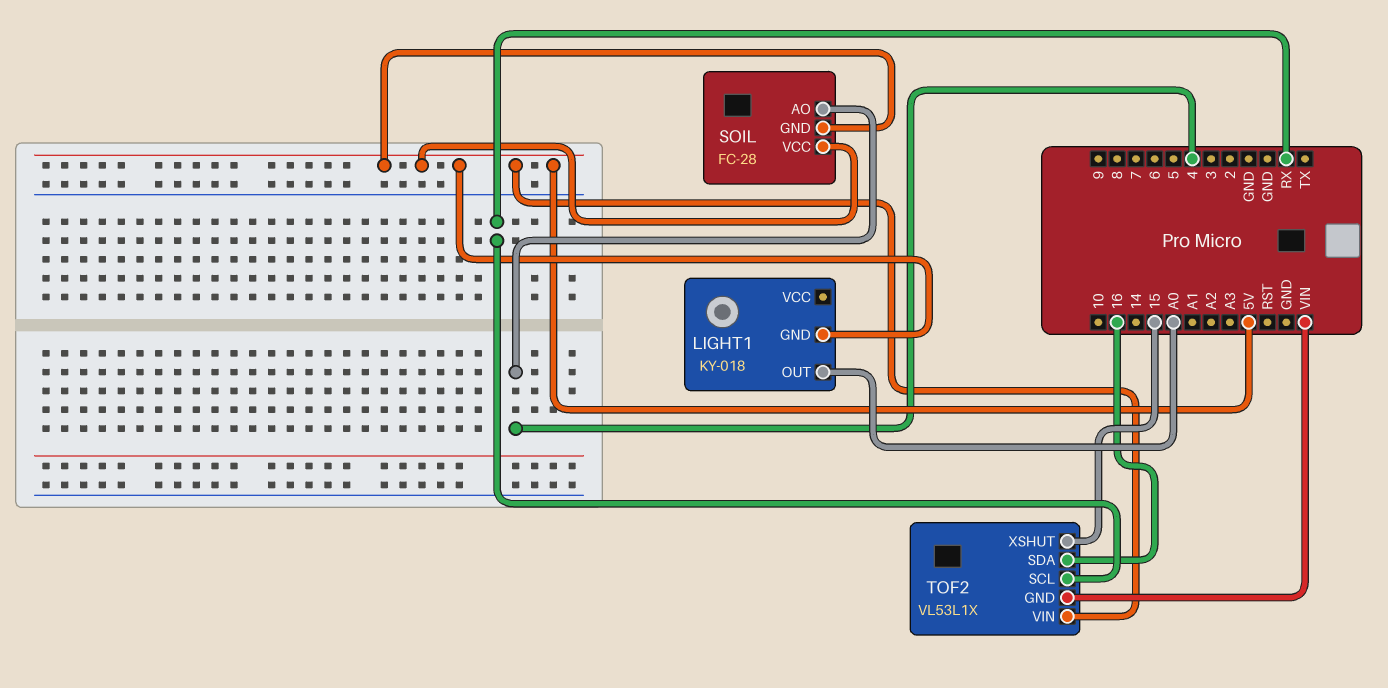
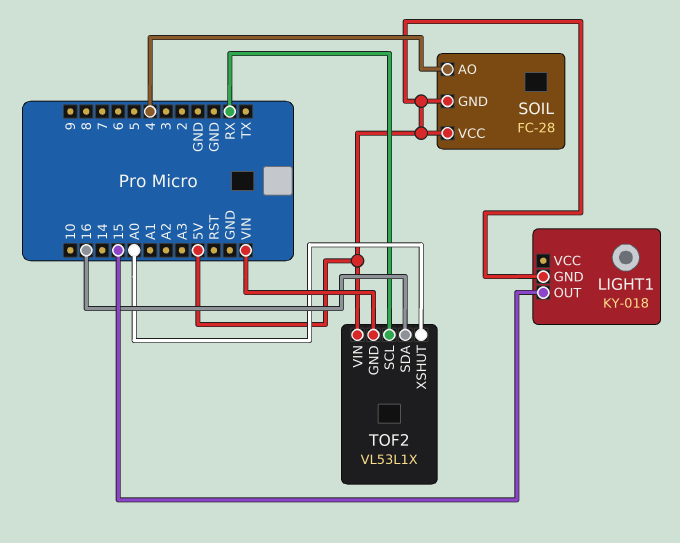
LIGHT1 pin OUT: A0 -> 15
TOF2 pin XSHUT: 15 -> A0

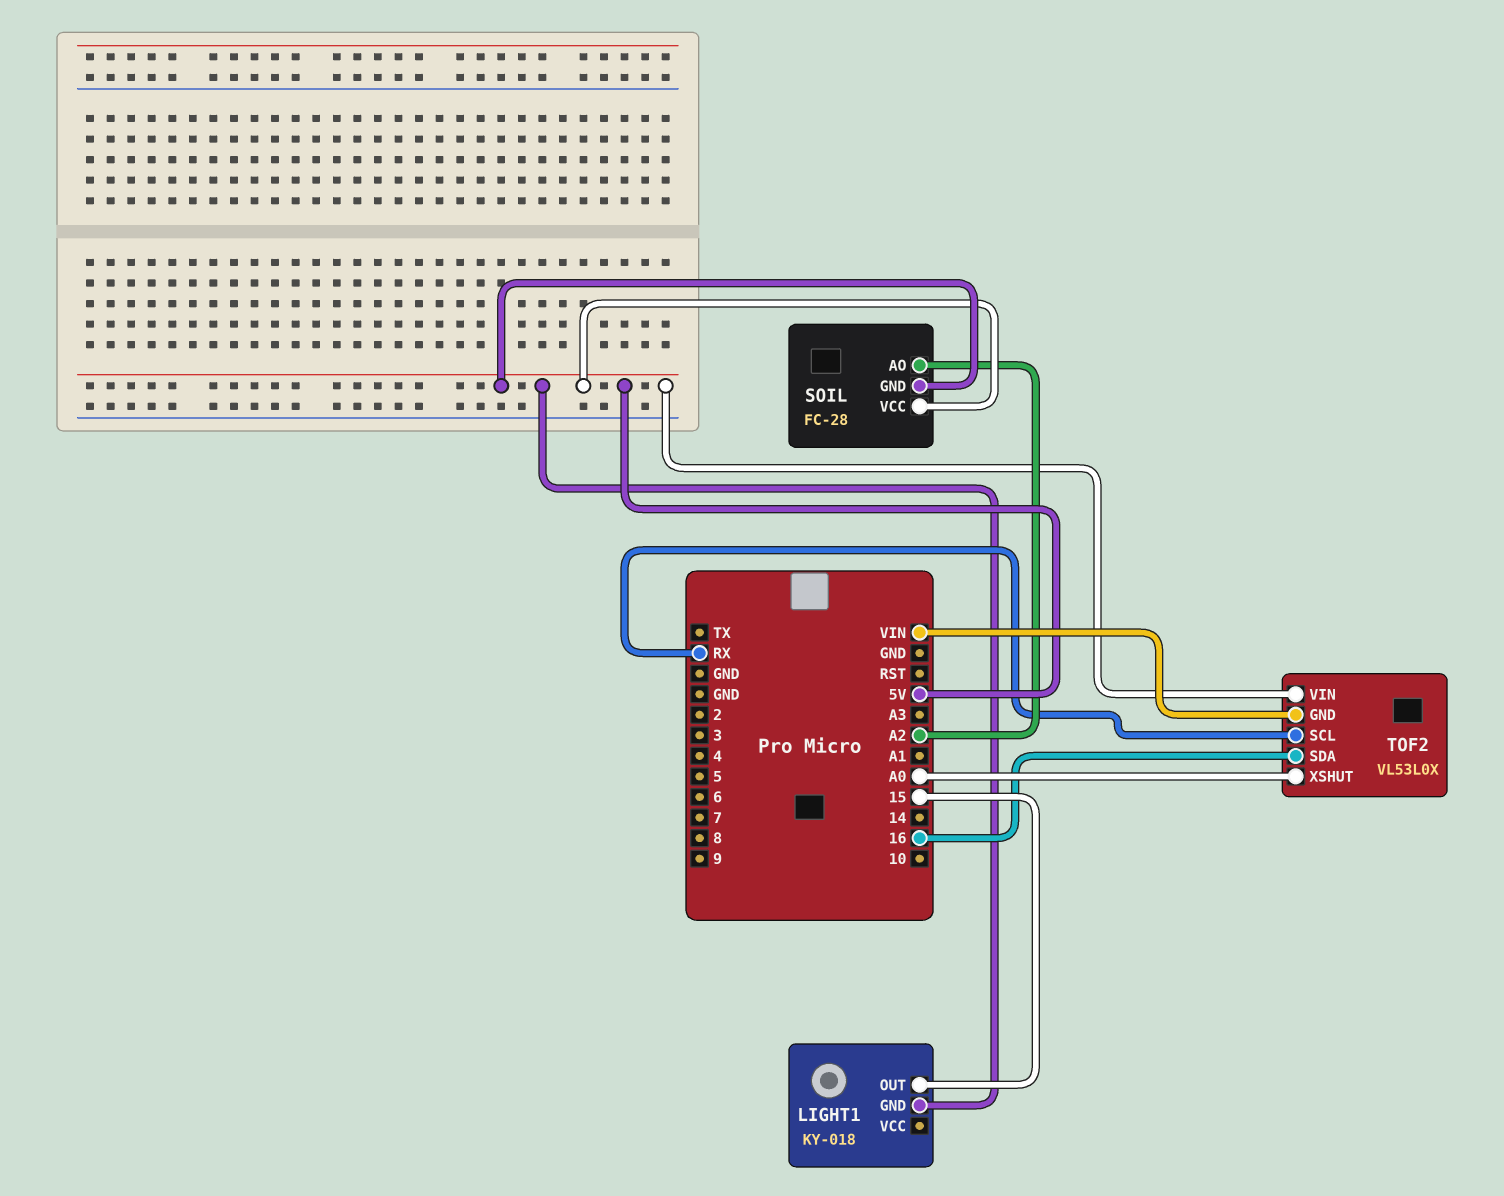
SOIL pin AO: 4 -> A2
TOF2: VL53L1X -> VL53L0X

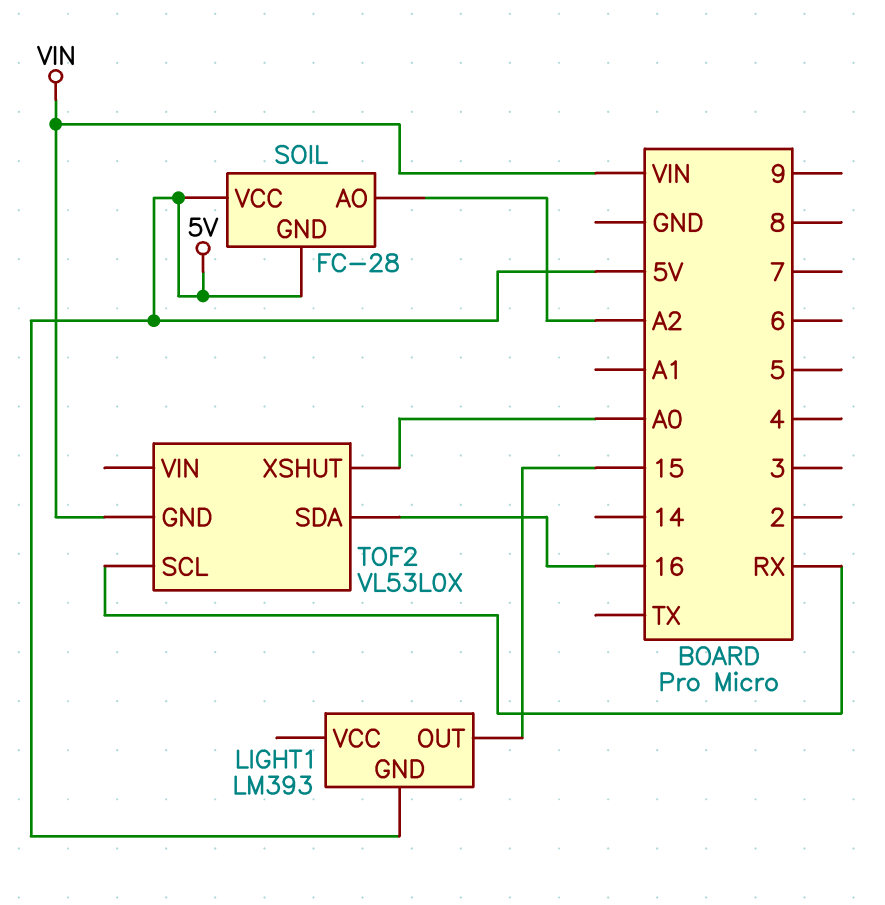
LIGHT1: KY-018 -> LM393
TOF2 pin VIN: 5V -> none

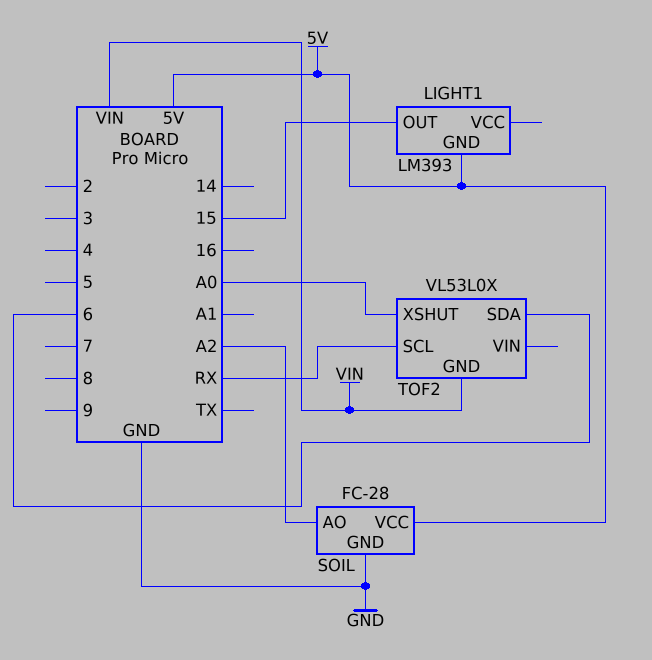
SOIL pin GND: 5V -> GND
TOF2 pin SDA: 16 -> 6

